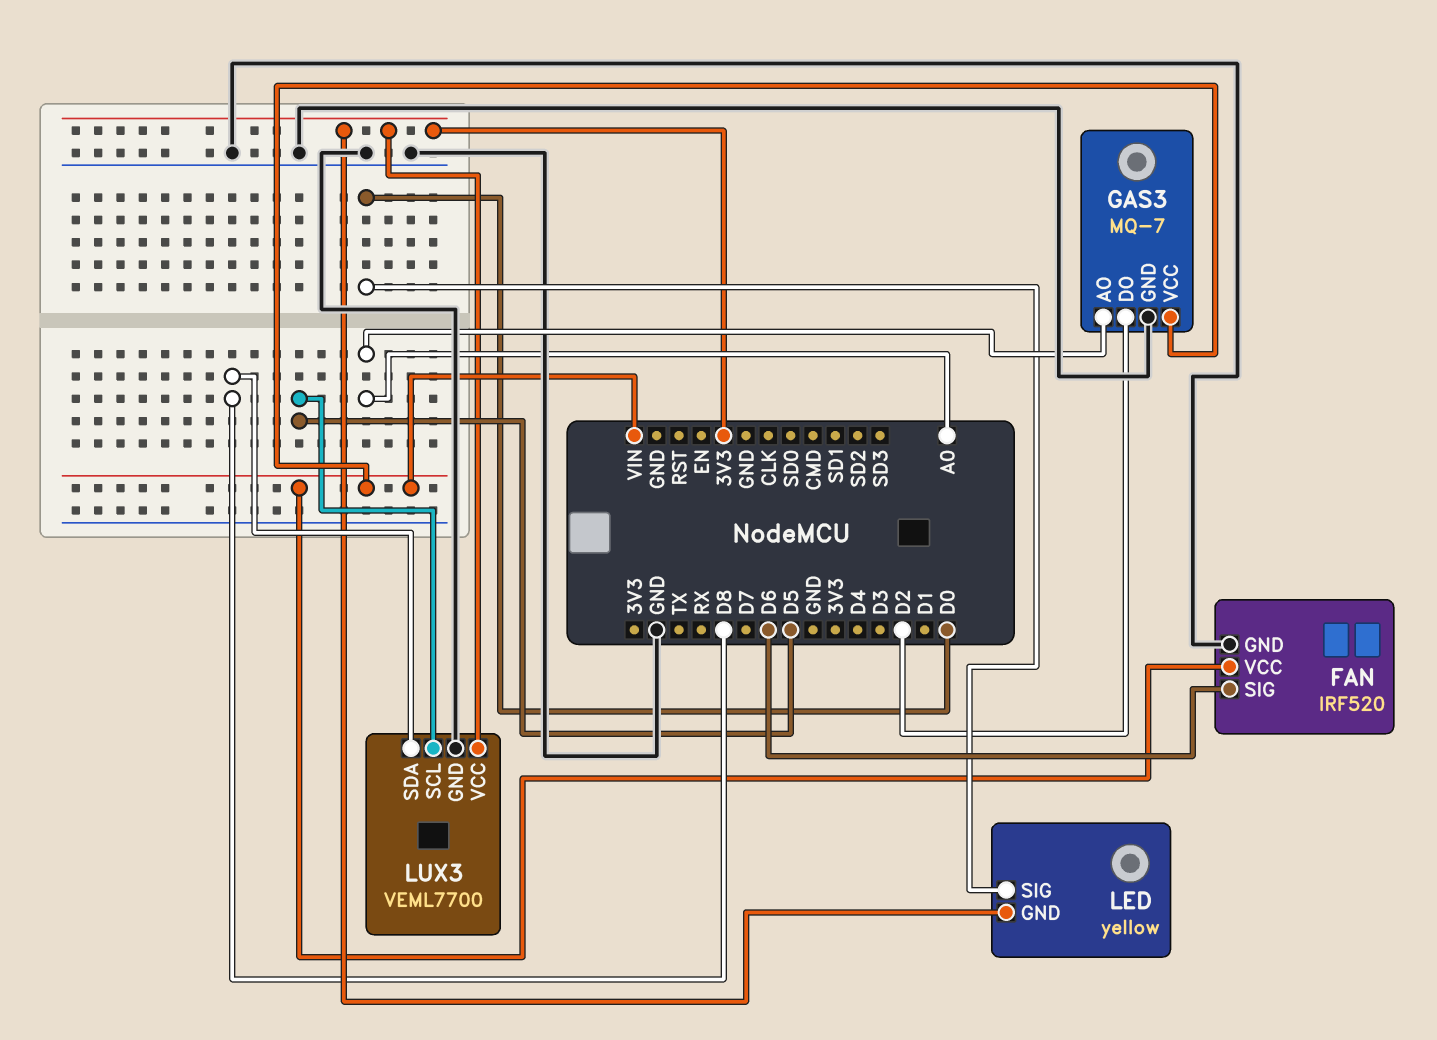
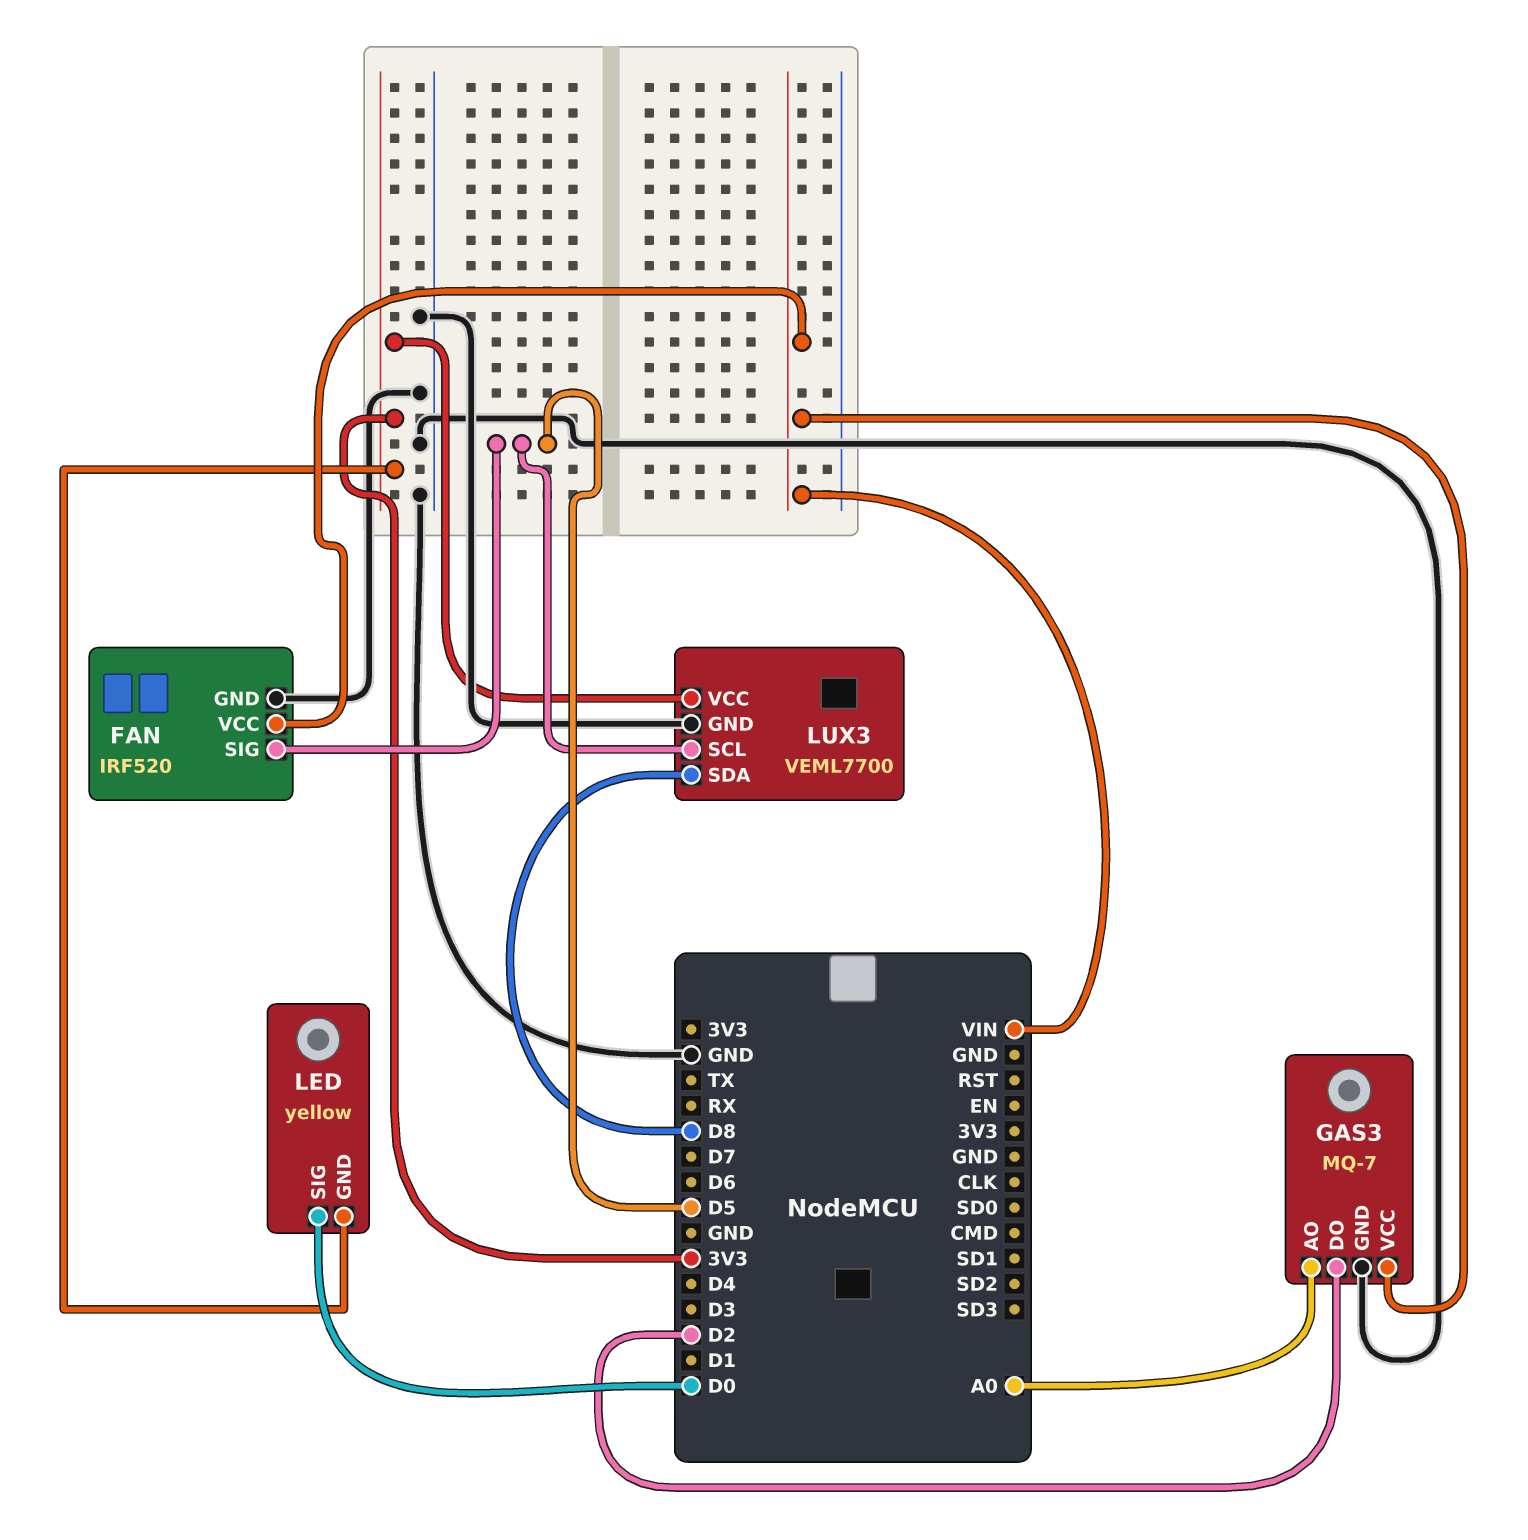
FAN pin SIG: D6 -> D5

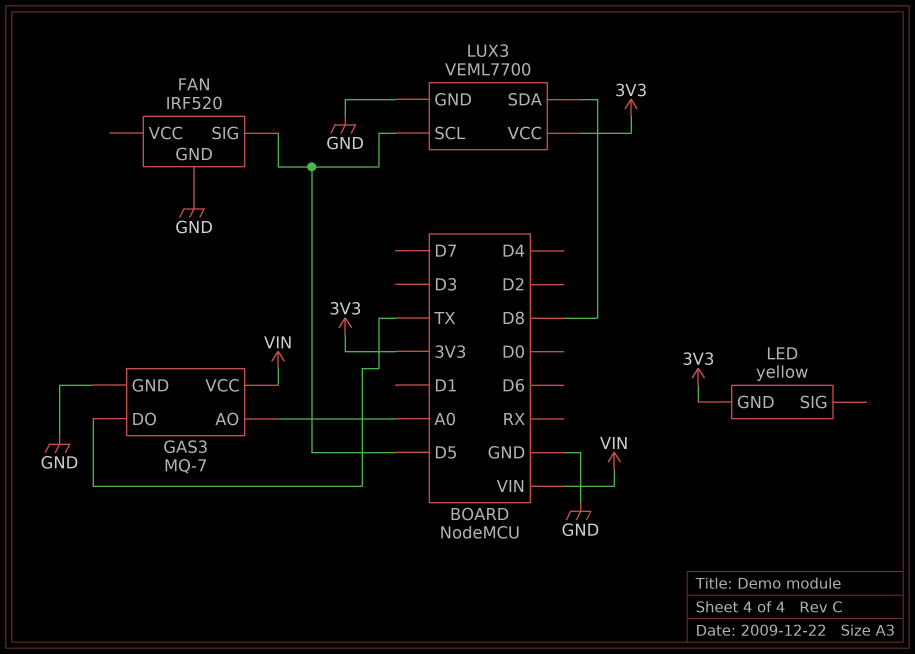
FAN pin VCC: VIN -> none
GAS3 pin DO: D2 -> TX
LED pin SIG: D0 -> none

